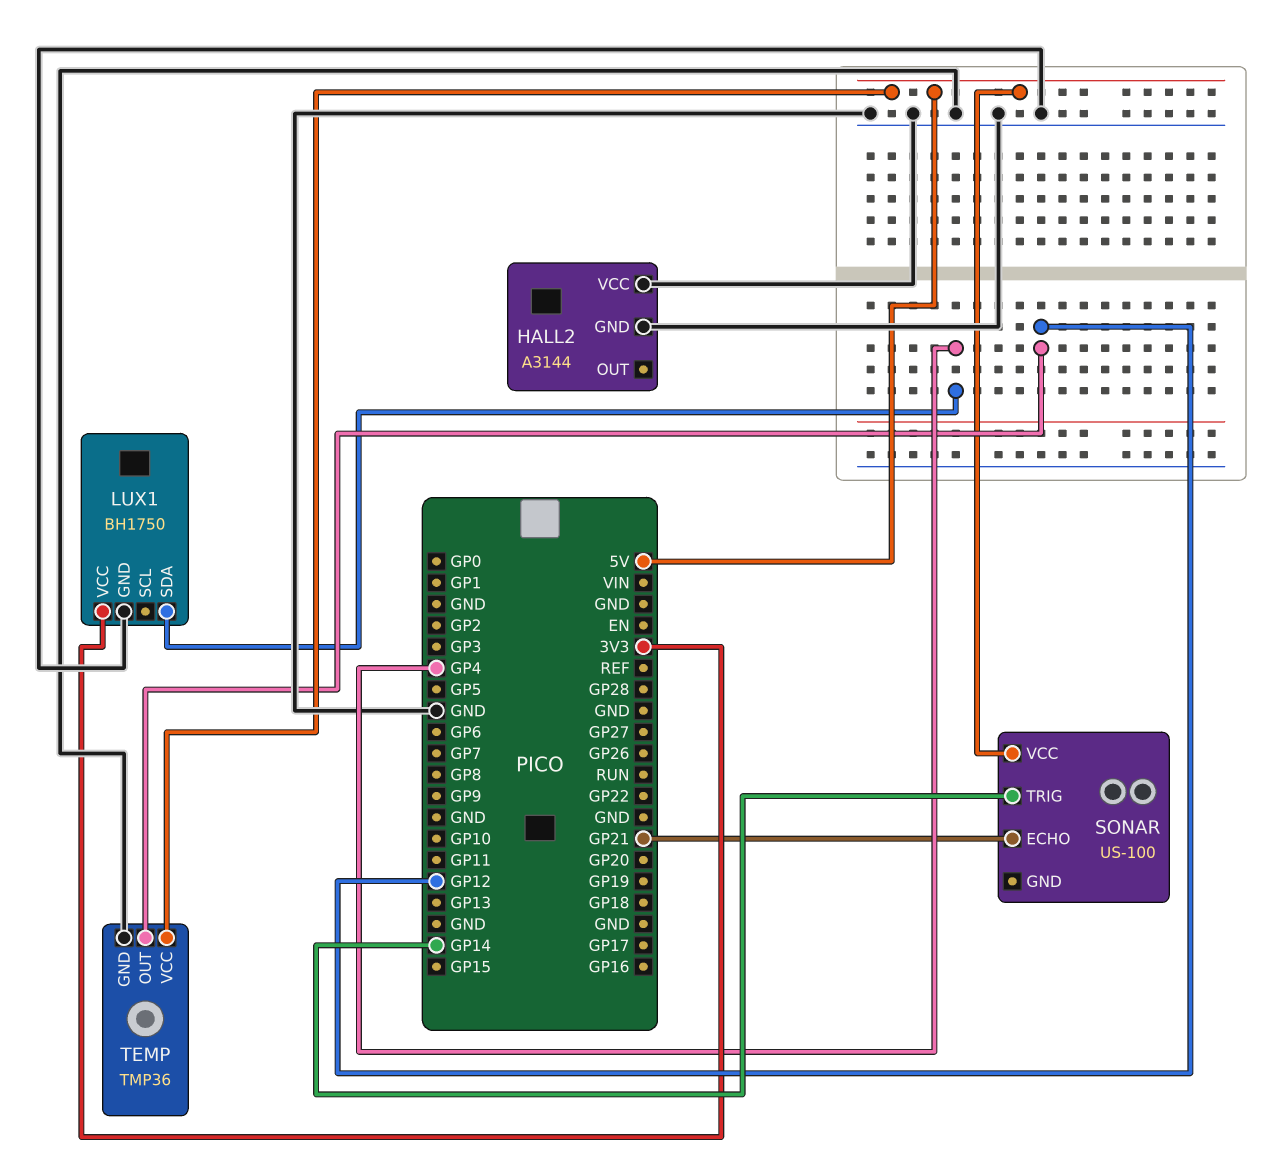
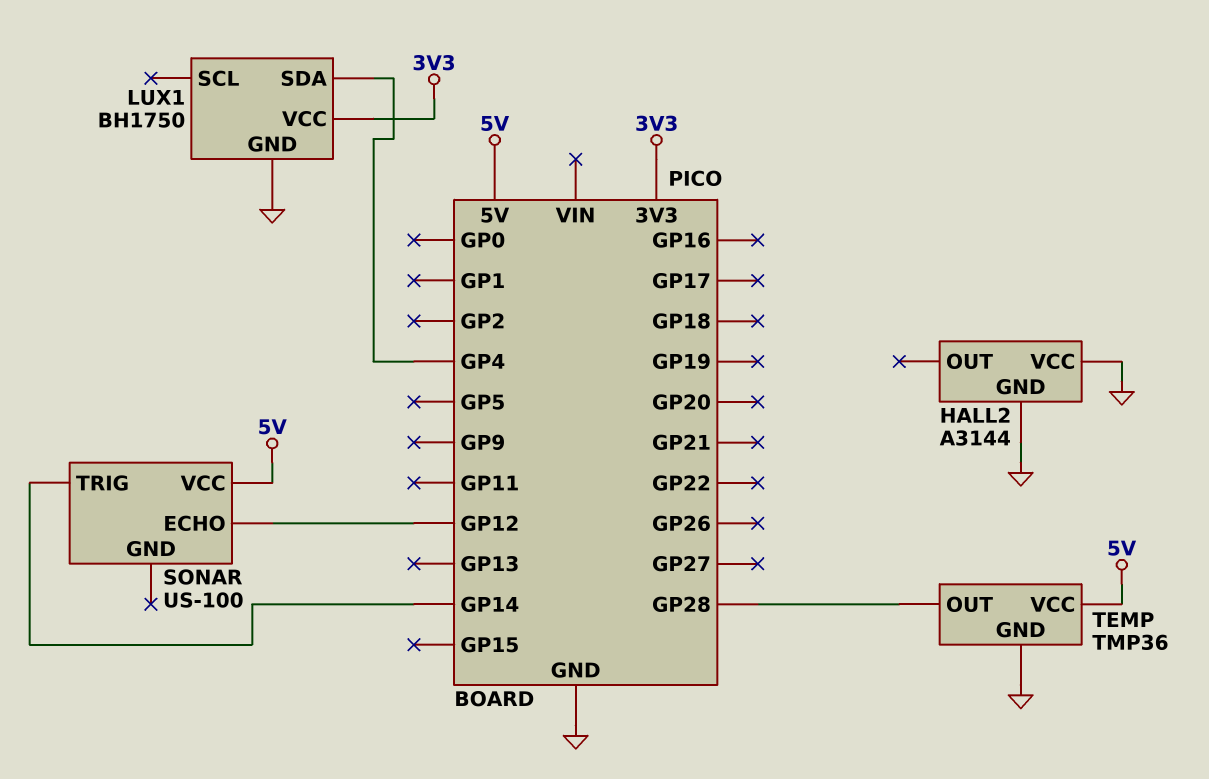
SONAR pin ECHO: GP21 -> GP12
TEMP pin OUT: GP12 -> GP28

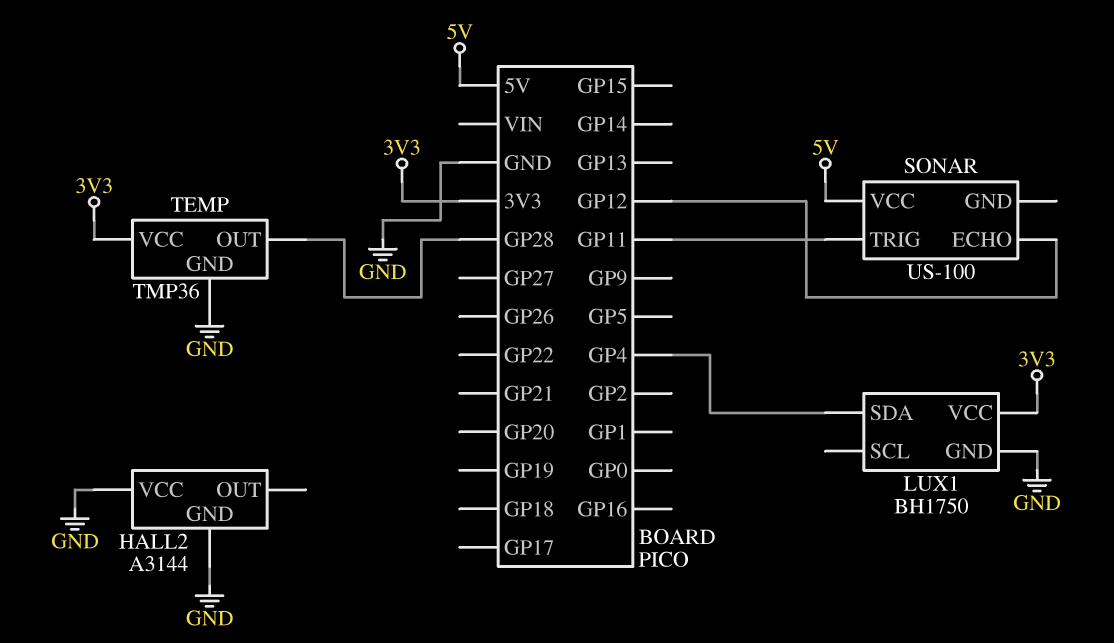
SONAR pin TRIG: GP14 -> GP11
TEMP pin VCC: 5V -> 3V3

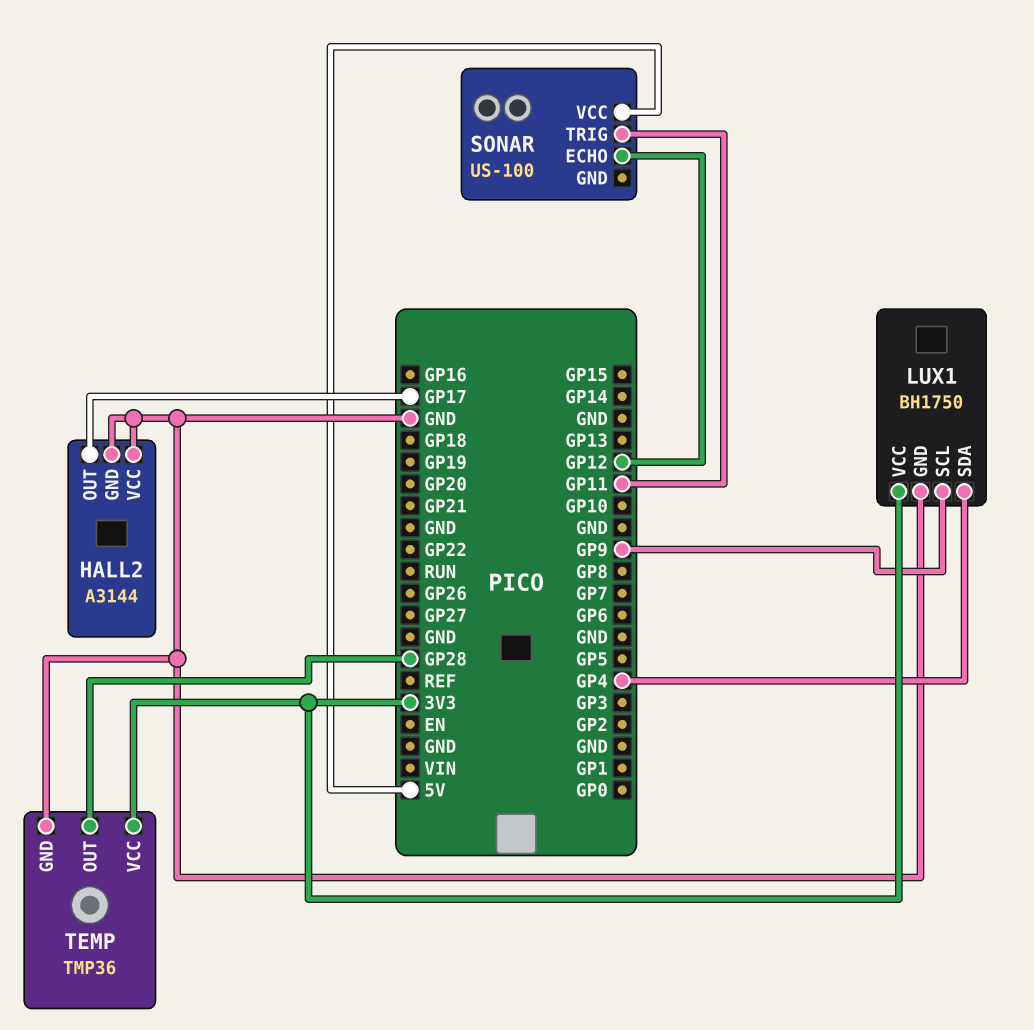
HALL2 pin OUT: none -> GP17
LUX1 pin SCL: none -> GP9

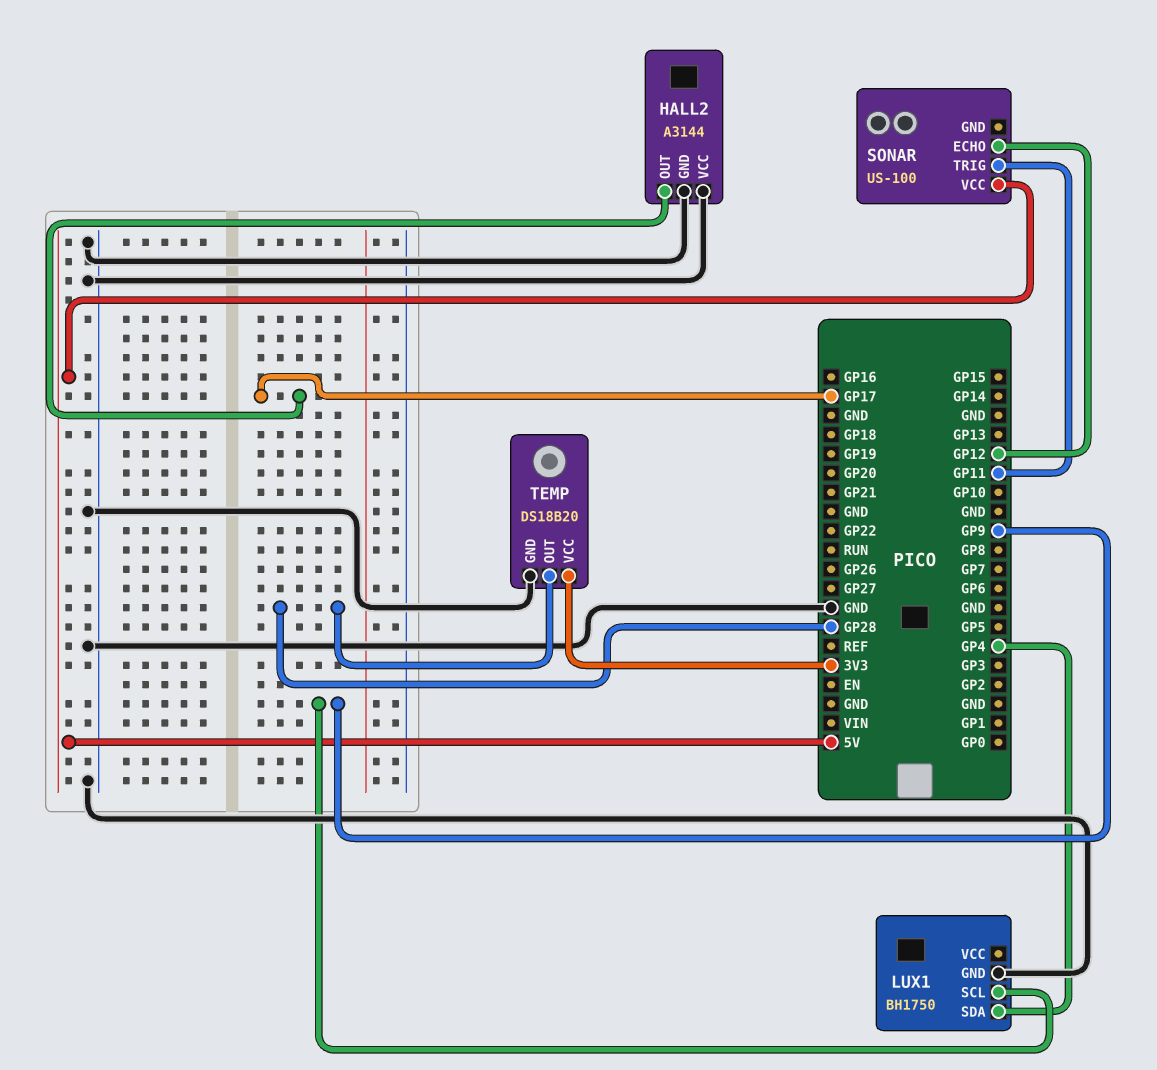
LUX1 pin VCC: 3V3 -> none
TEMP: TMP36 -> DS18B20

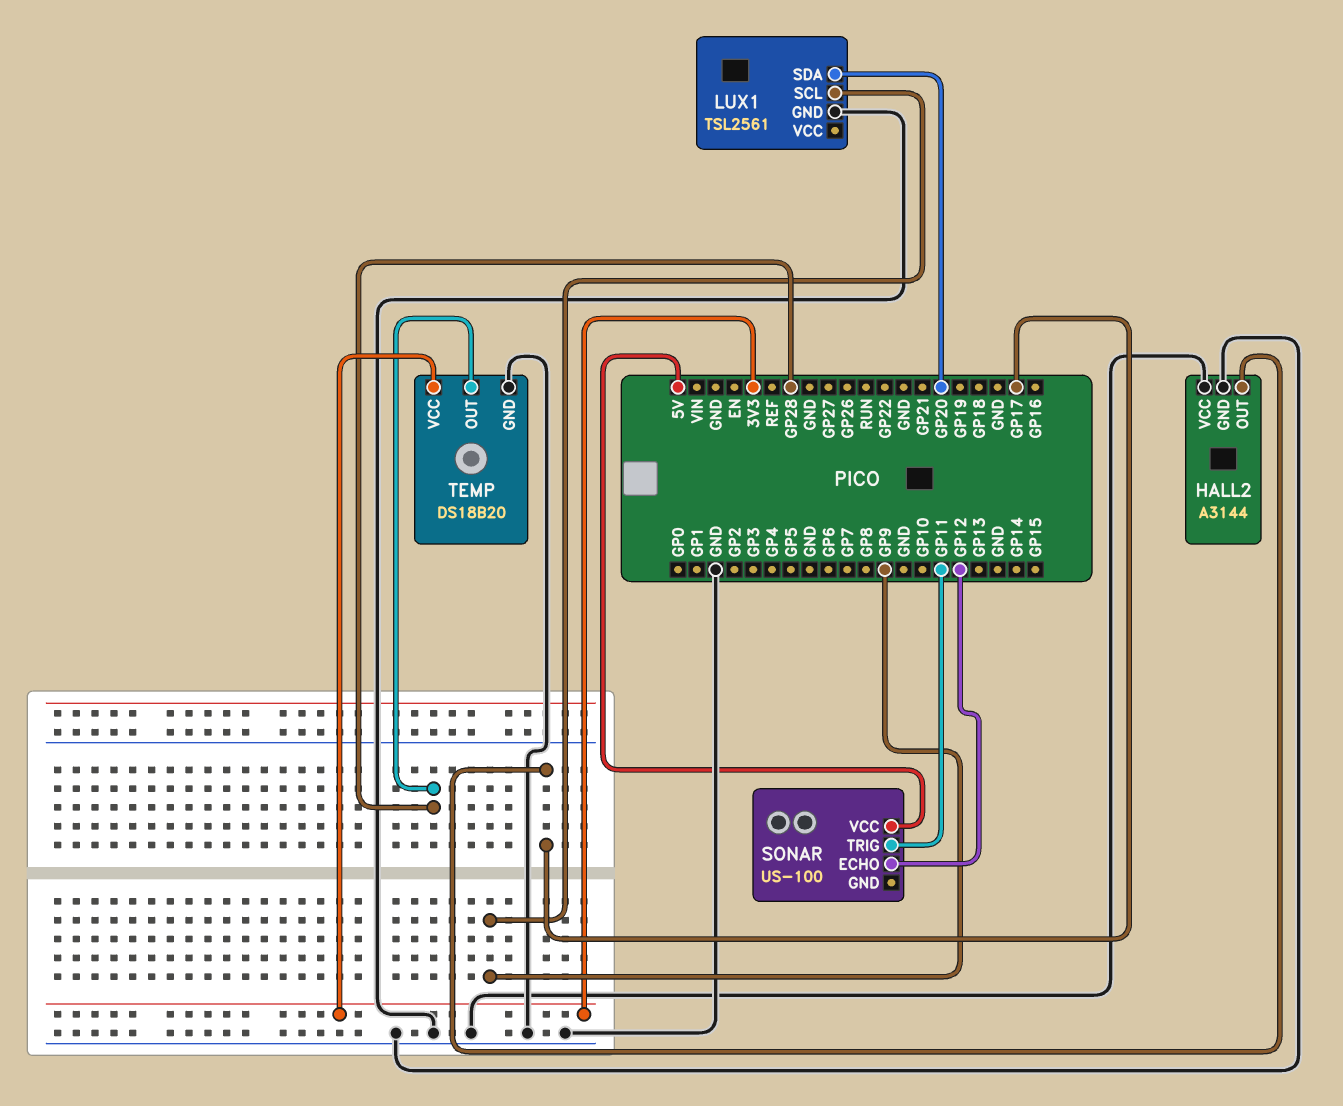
LUX1: BH1750 -> TSL2561
LUX1 pin SDA: GP4 -> GP20

